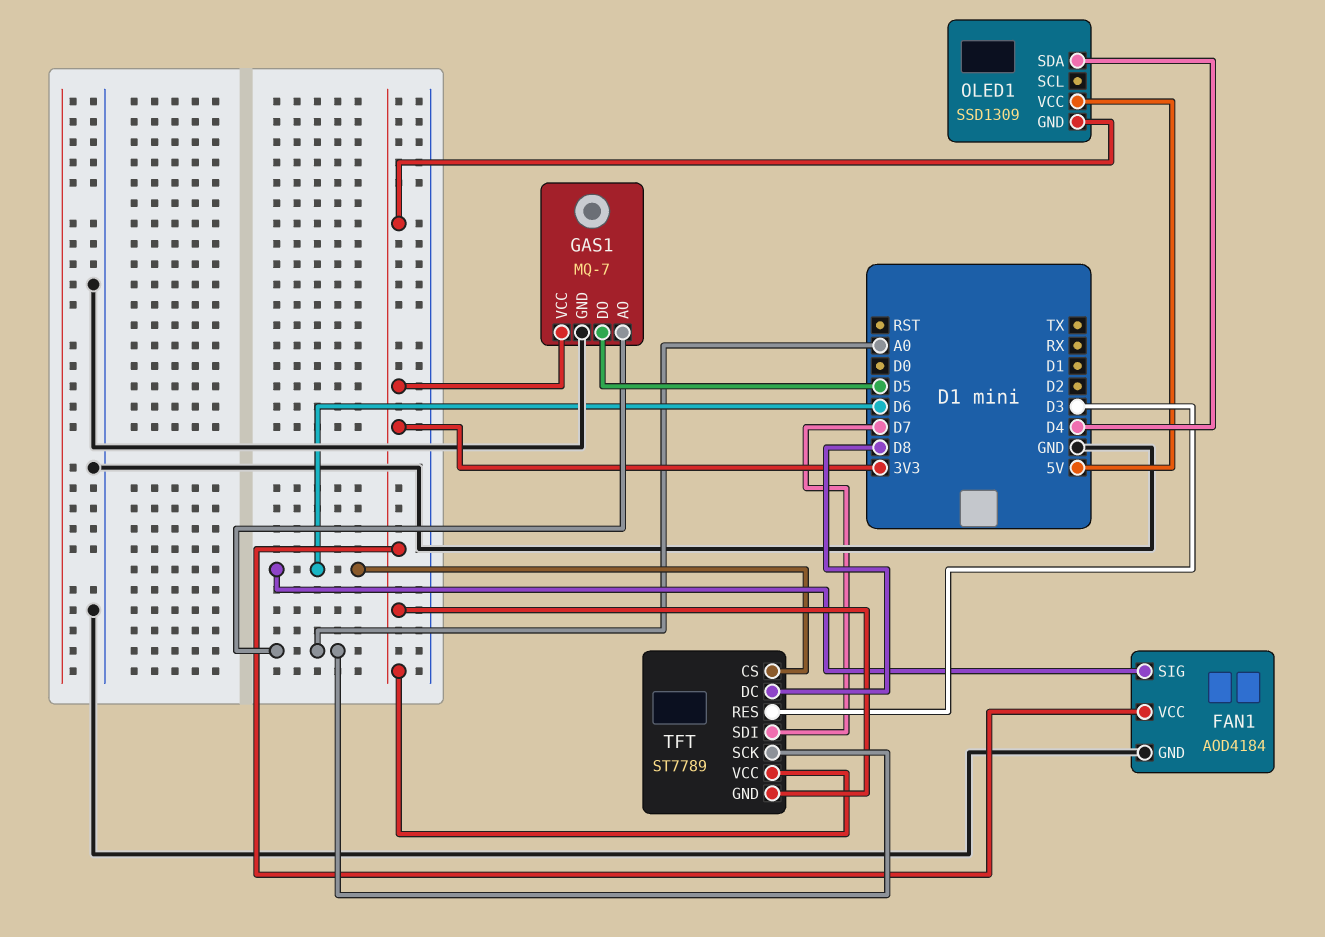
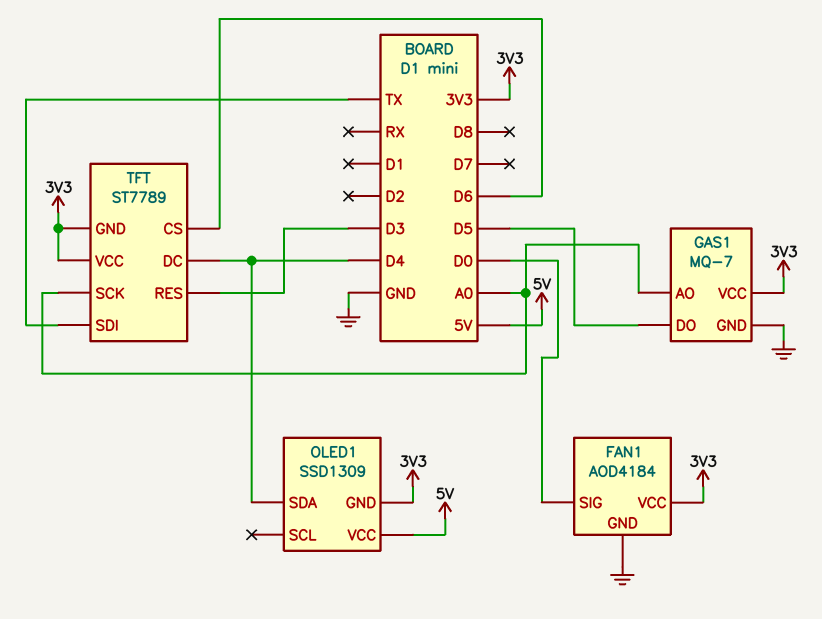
FAN1 pin SIG: D6 -> D0
TFT pin DC: D8 -> D4
TFT pin SDI: D7 -> TX

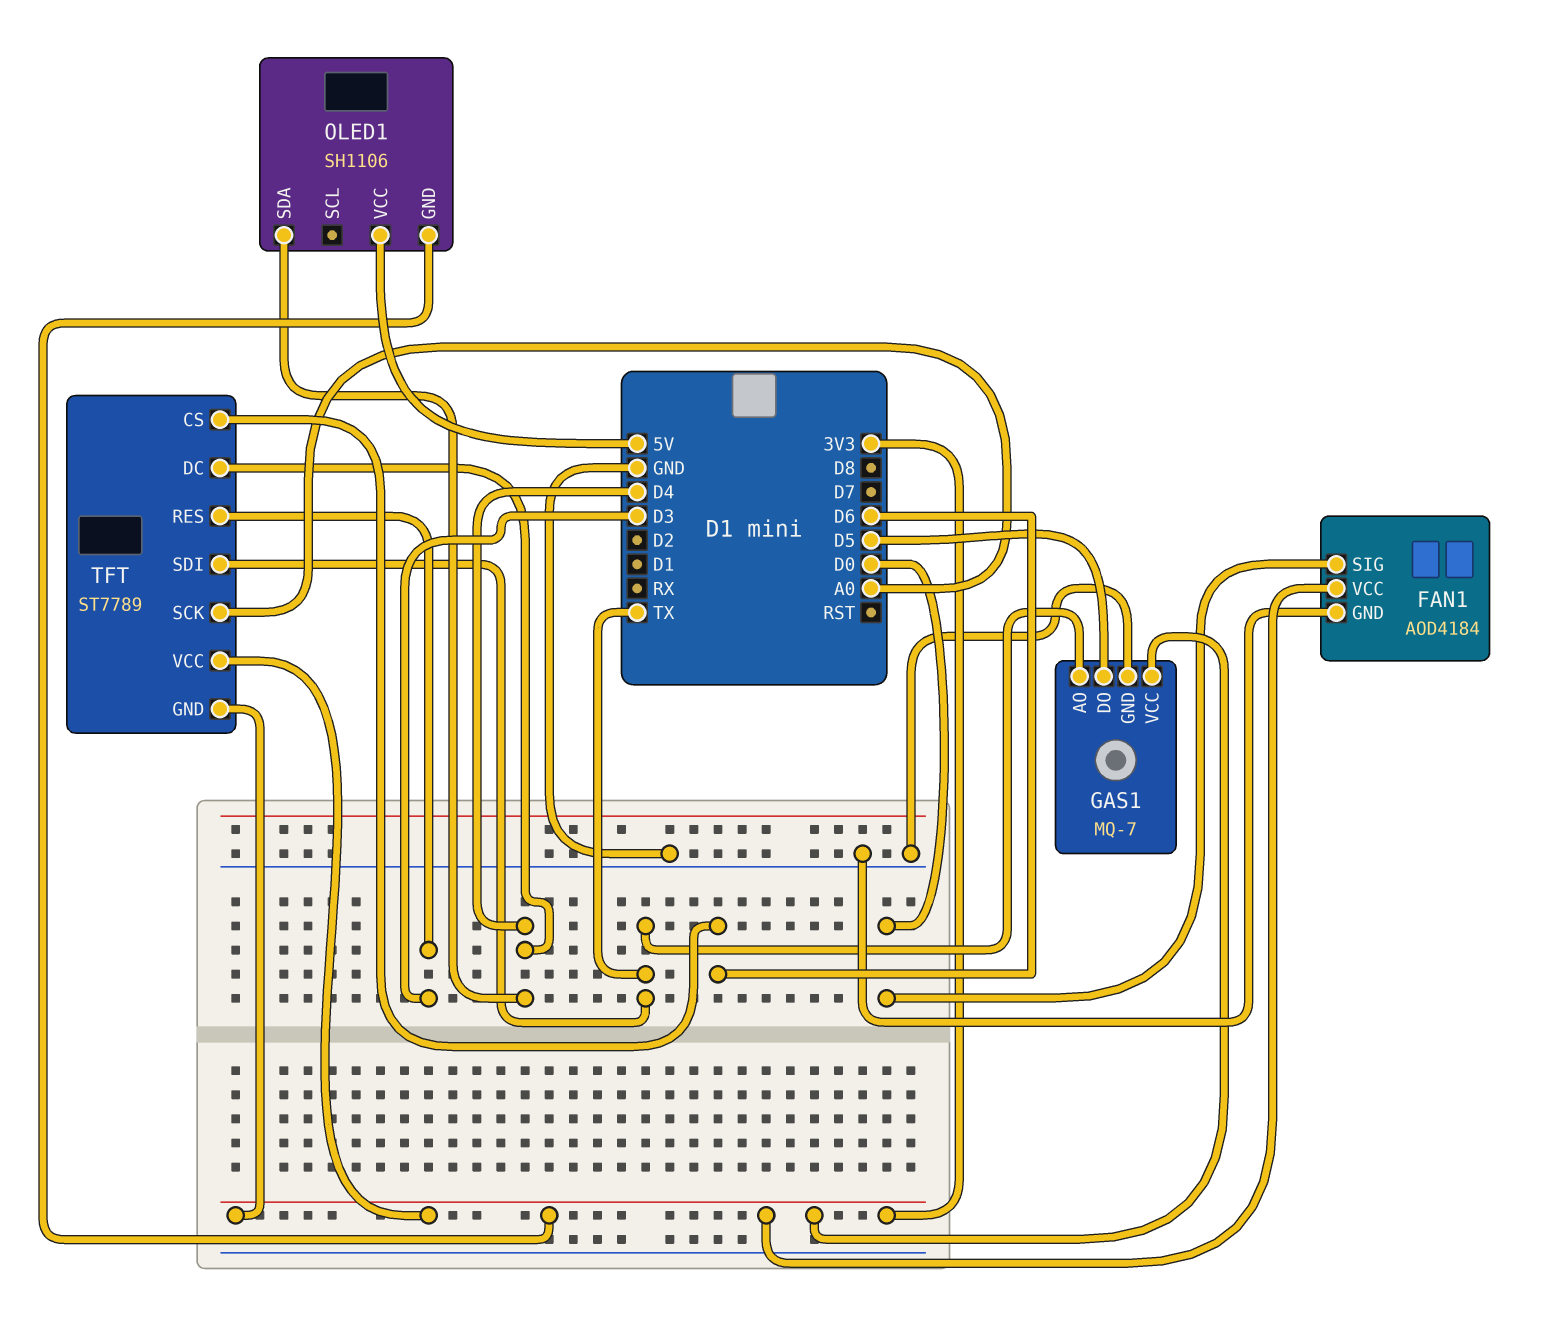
GAS1 pin AO: A0 -> TX
OLED1: SSD1309 -> SH1106

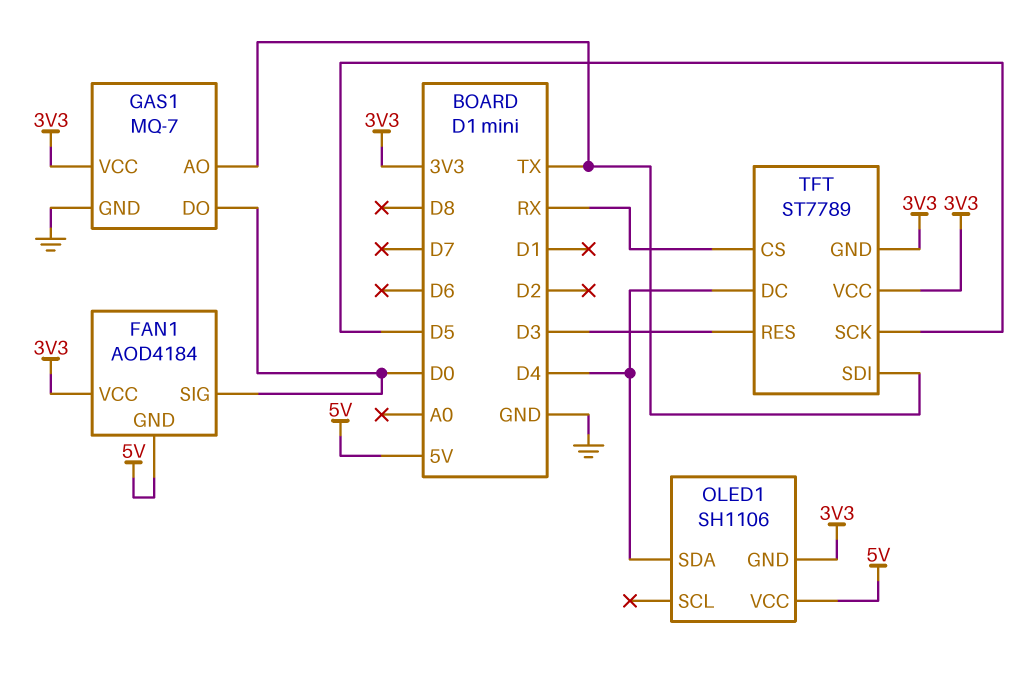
FAN1 pin GND: GND -> 5V
GAS1 pin DO: D5 -> D0
TFT pin CS: D6 -> RX
TFT pin SCK: A0 -> D5

